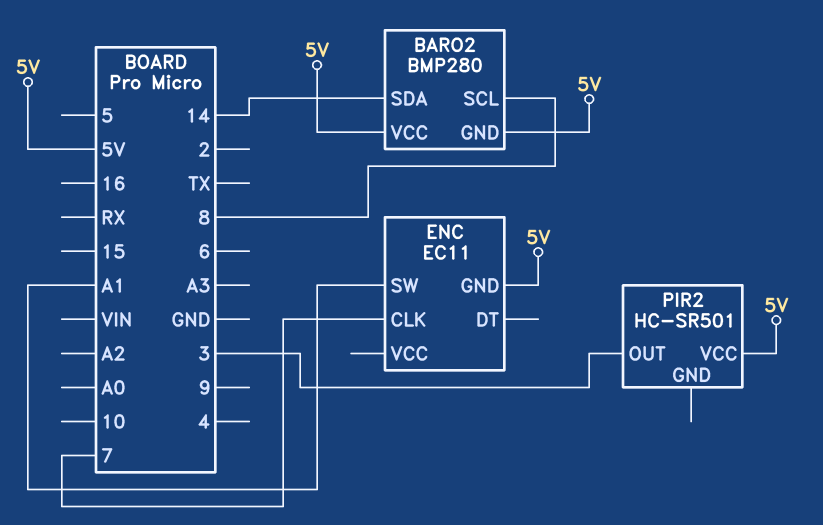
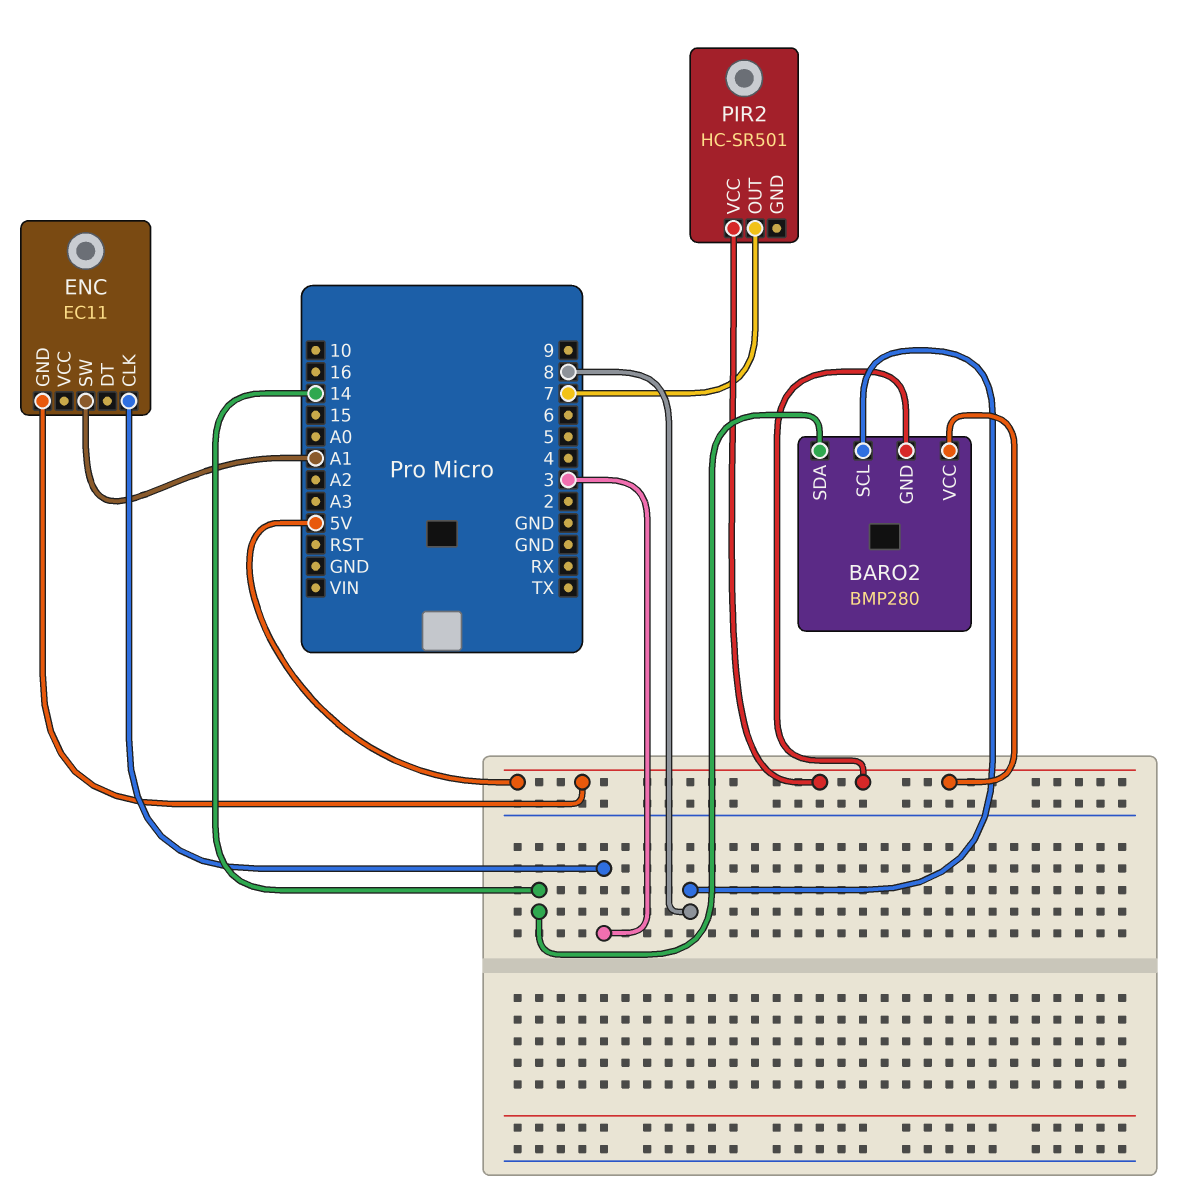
ENC pin CLK: 7 -> 3
PIR2 pin OUT: 3 -> 7

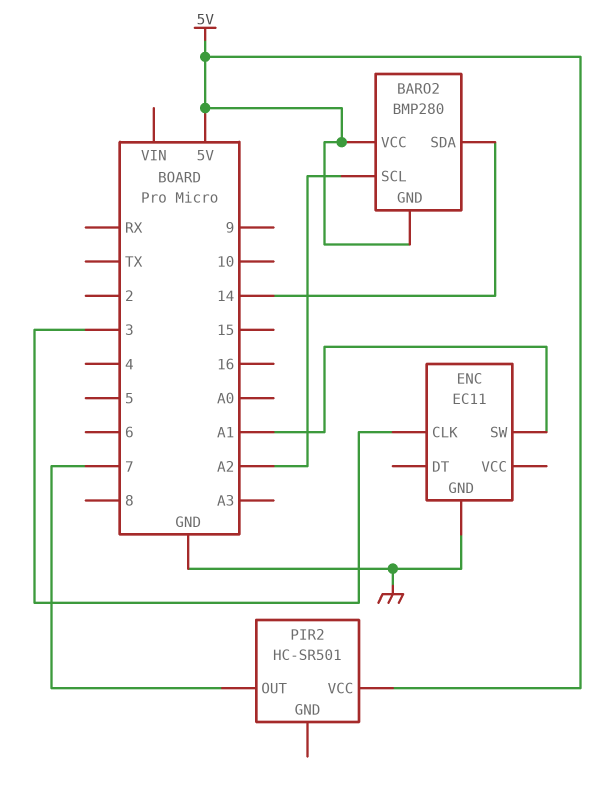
BARO2 pin SCL: 8 -> A2
ENC pin GND: 5V -> GND

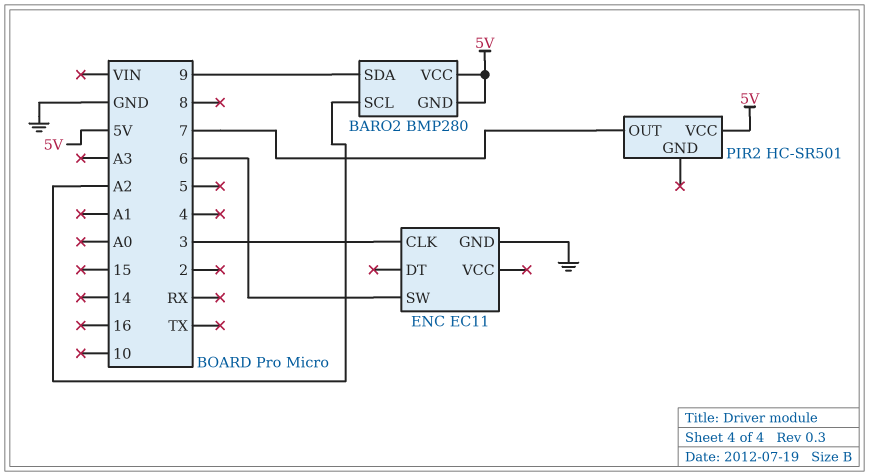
BARO2 pin SDA: 14 -> 9
ENC pin SW: A1 -> 6

